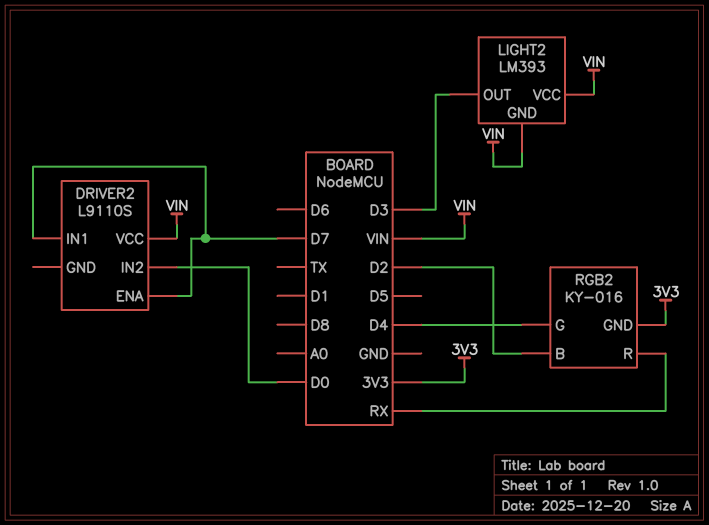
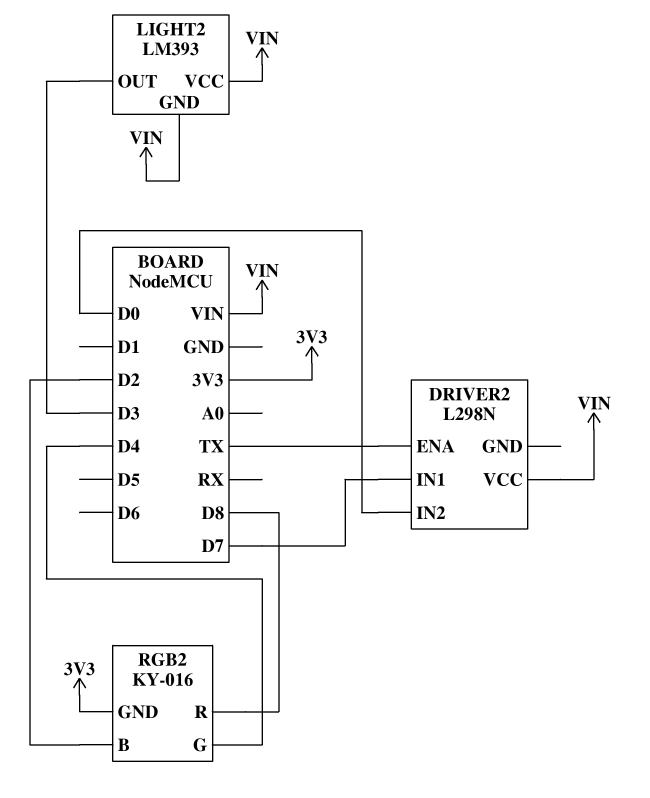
DRIVER2: L9110S -> L298N
DRIVER2 pin ENA: D7 -> TX
RGB2 pin R: RX -> D8

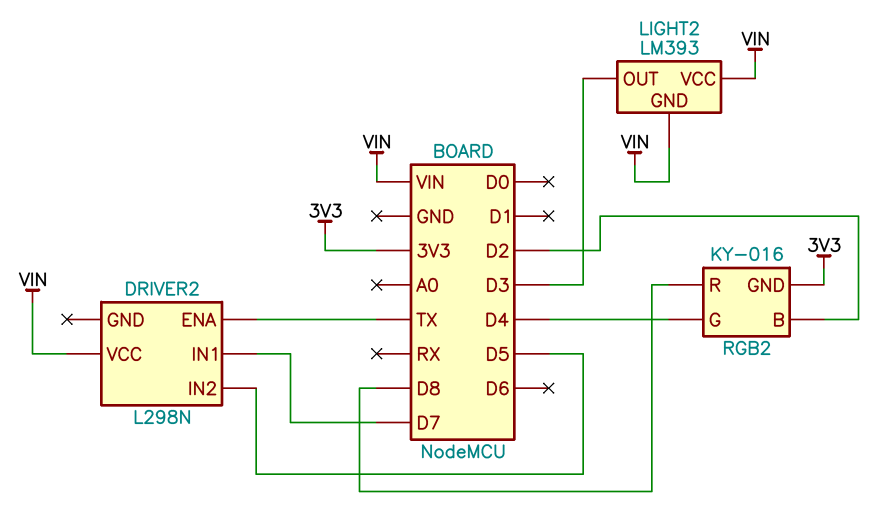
DRIVER2 pin IN2: D0 -> D5

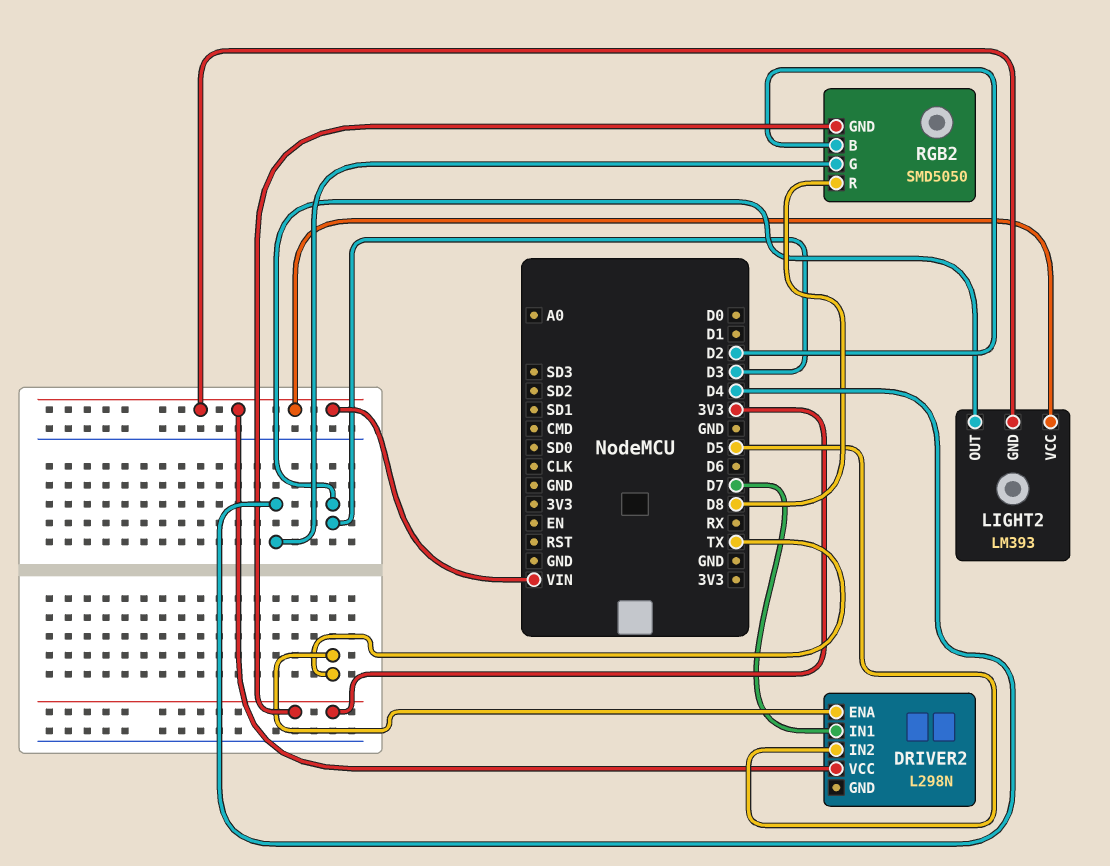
RGB2: KY-016 -> SMD5050

